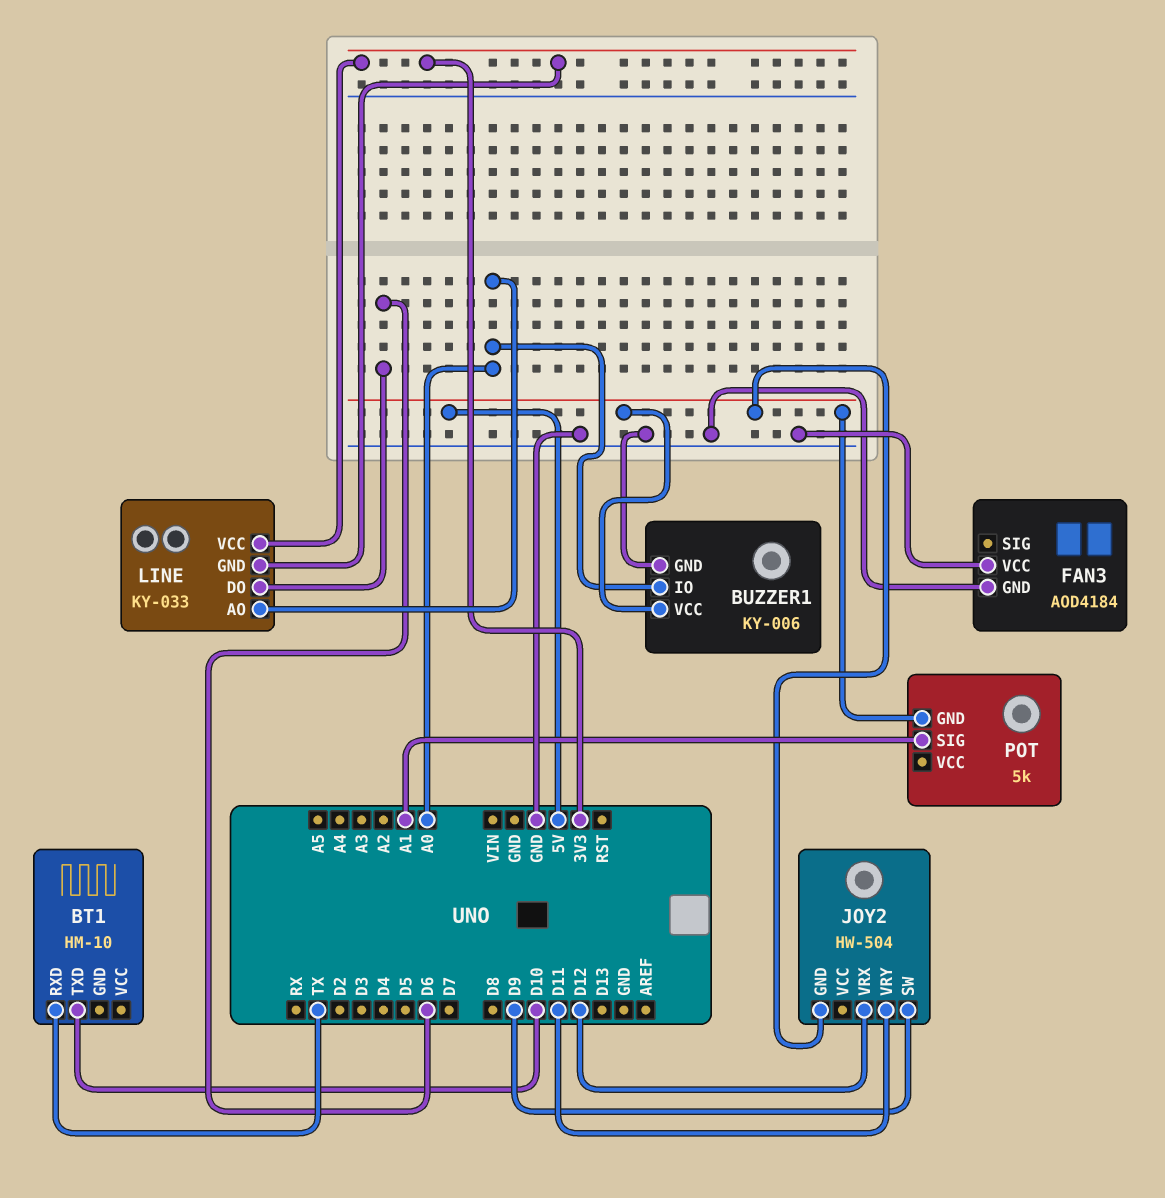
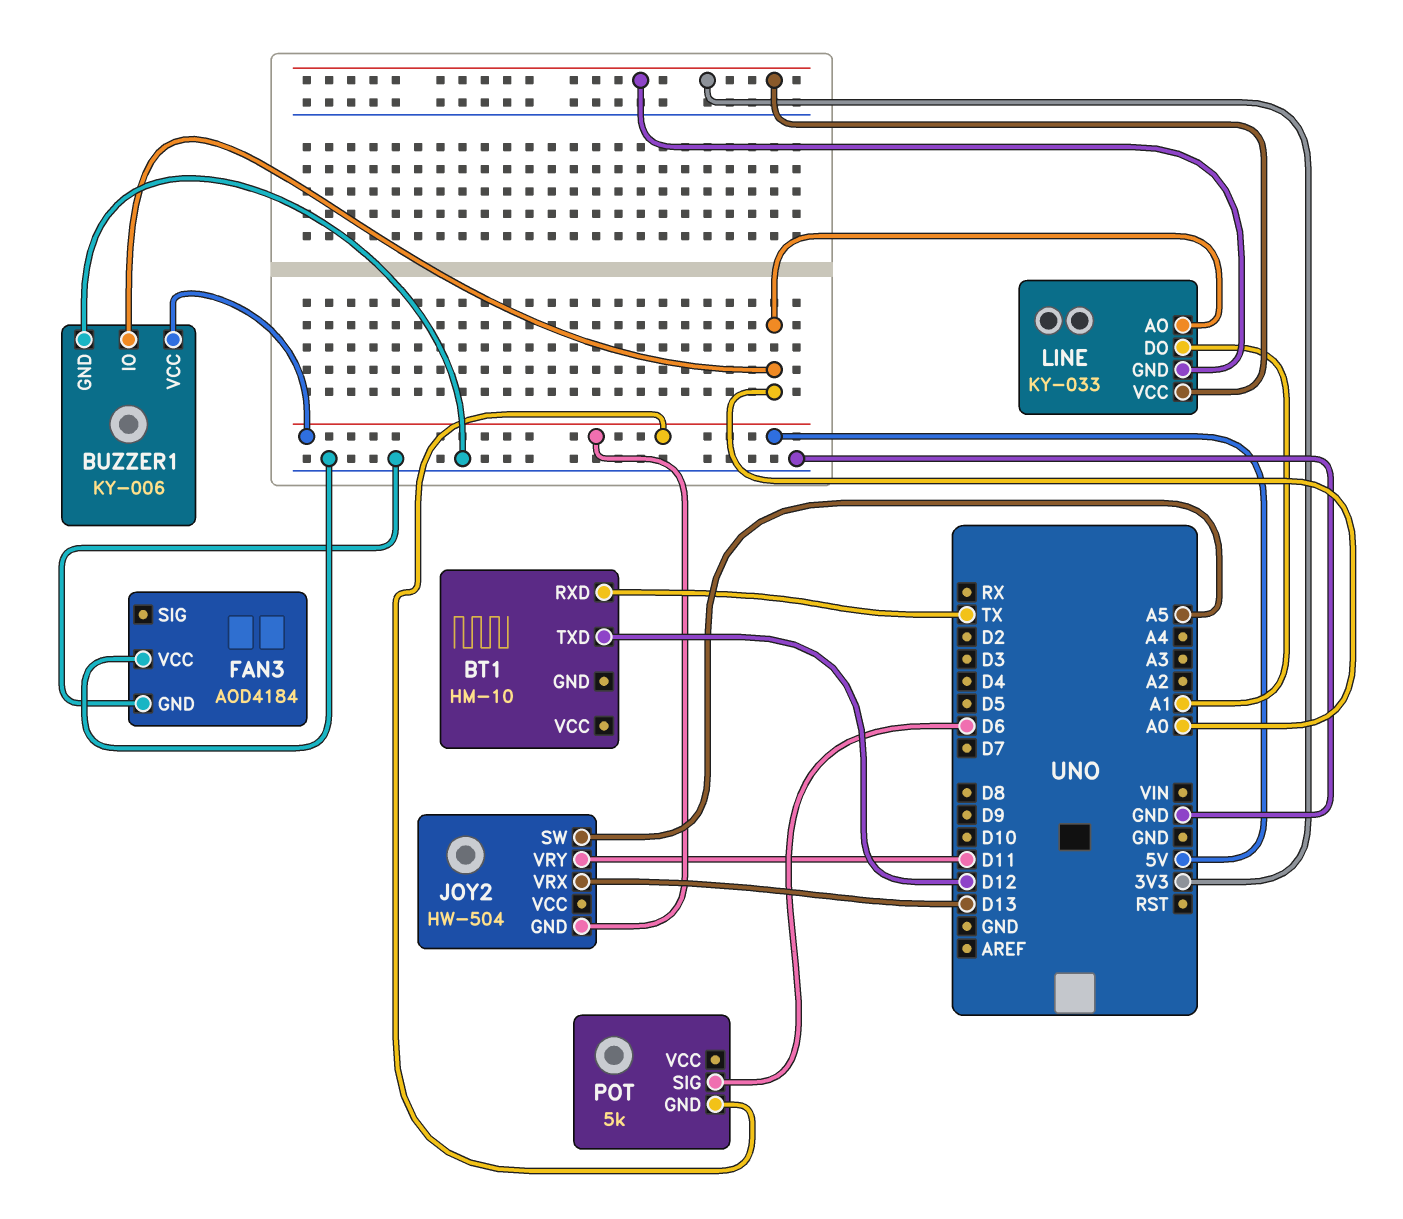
BT1 pin TXD: D10 -> D12
JOY2 pin SW: D9 -> A5
JOY2 pin VRX: D12 -> D13
LINE pin DO: D6 -> A1
POT pin SIG: A1 -> D6

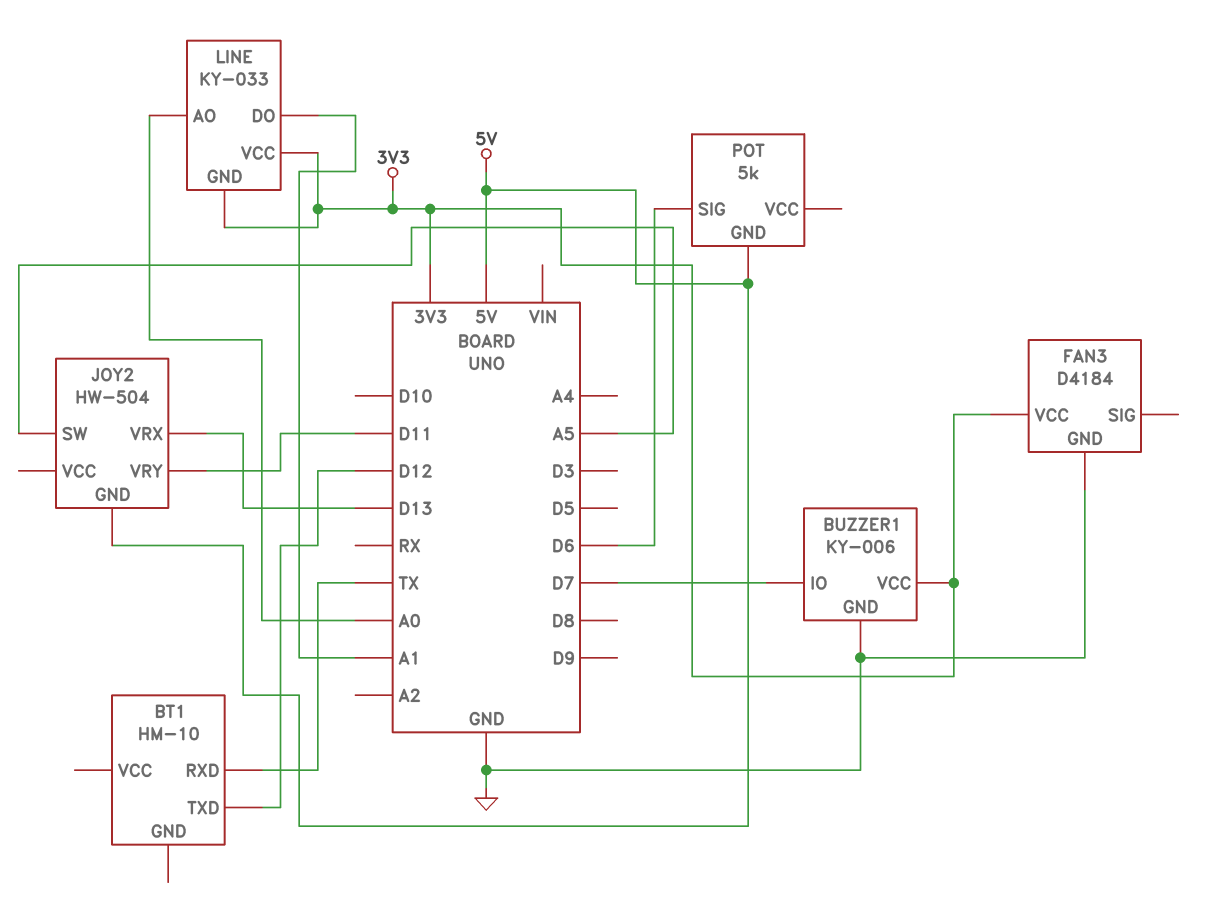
BUZZER1 pin IO: A0 -> D7
BUZZER1 pin VCC: 5V -> 3V3
FAN3: AOD4184 -> D4184
FAN3 pin VCC: GND -> 3V3

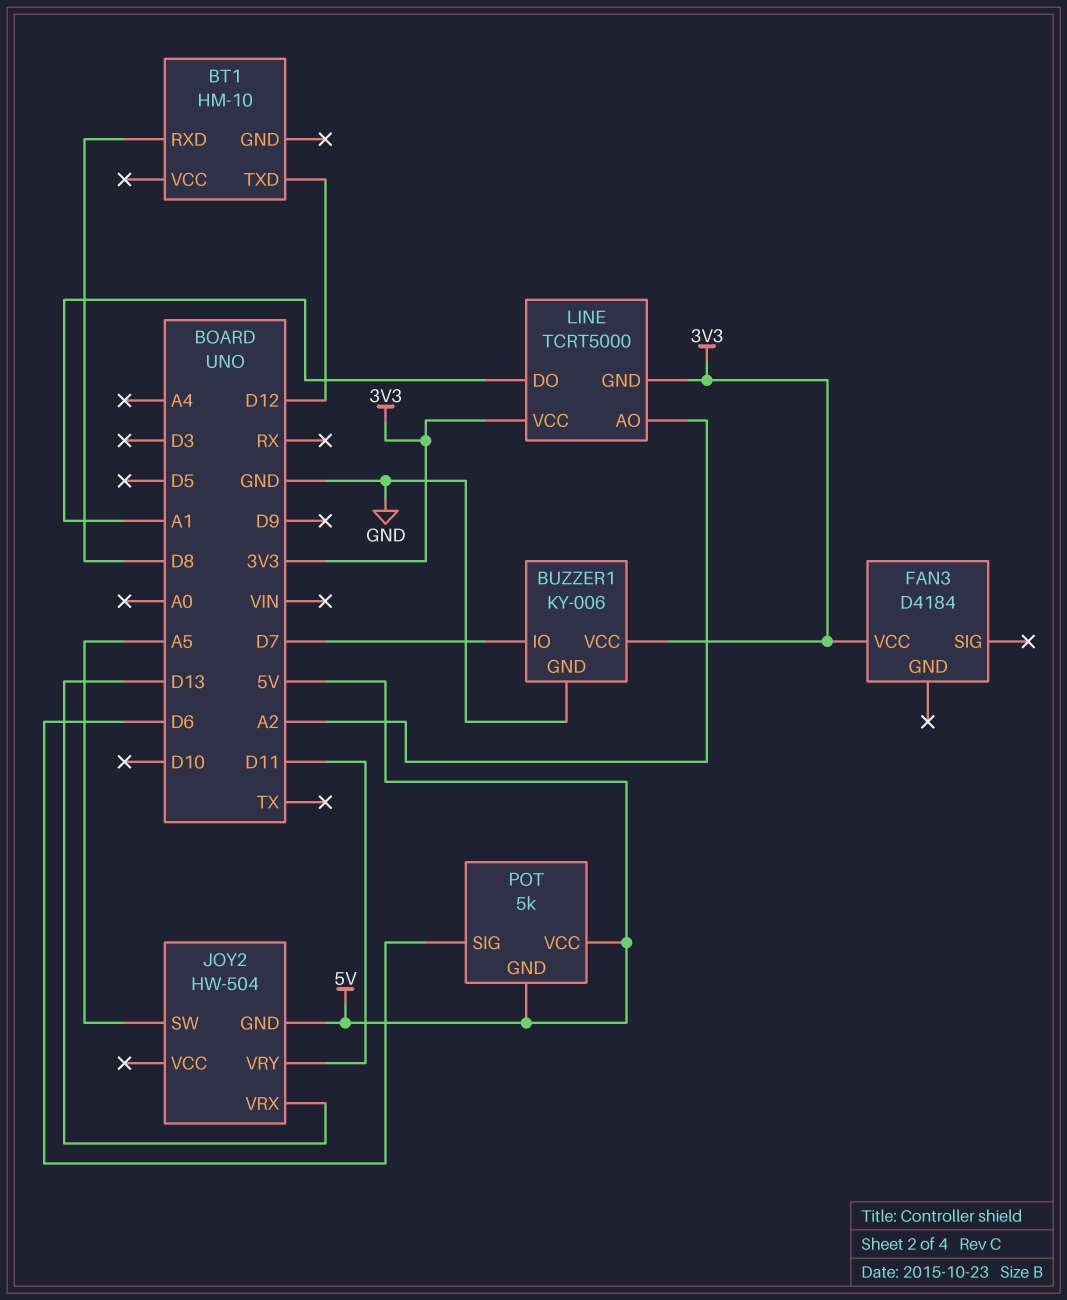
BT1 pin RXD: TX -> D8
FAN3 pin GND: GND -> none
LINE: KY-033 -> TCRT5000
LINE pin AO: A0 -> A2
POT pin VCC: none -> 5V

